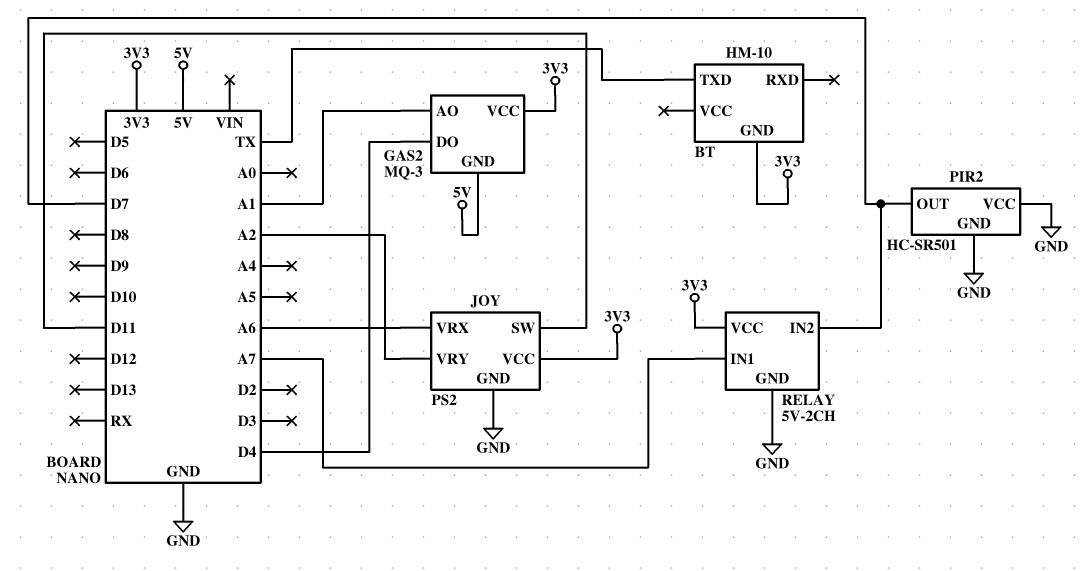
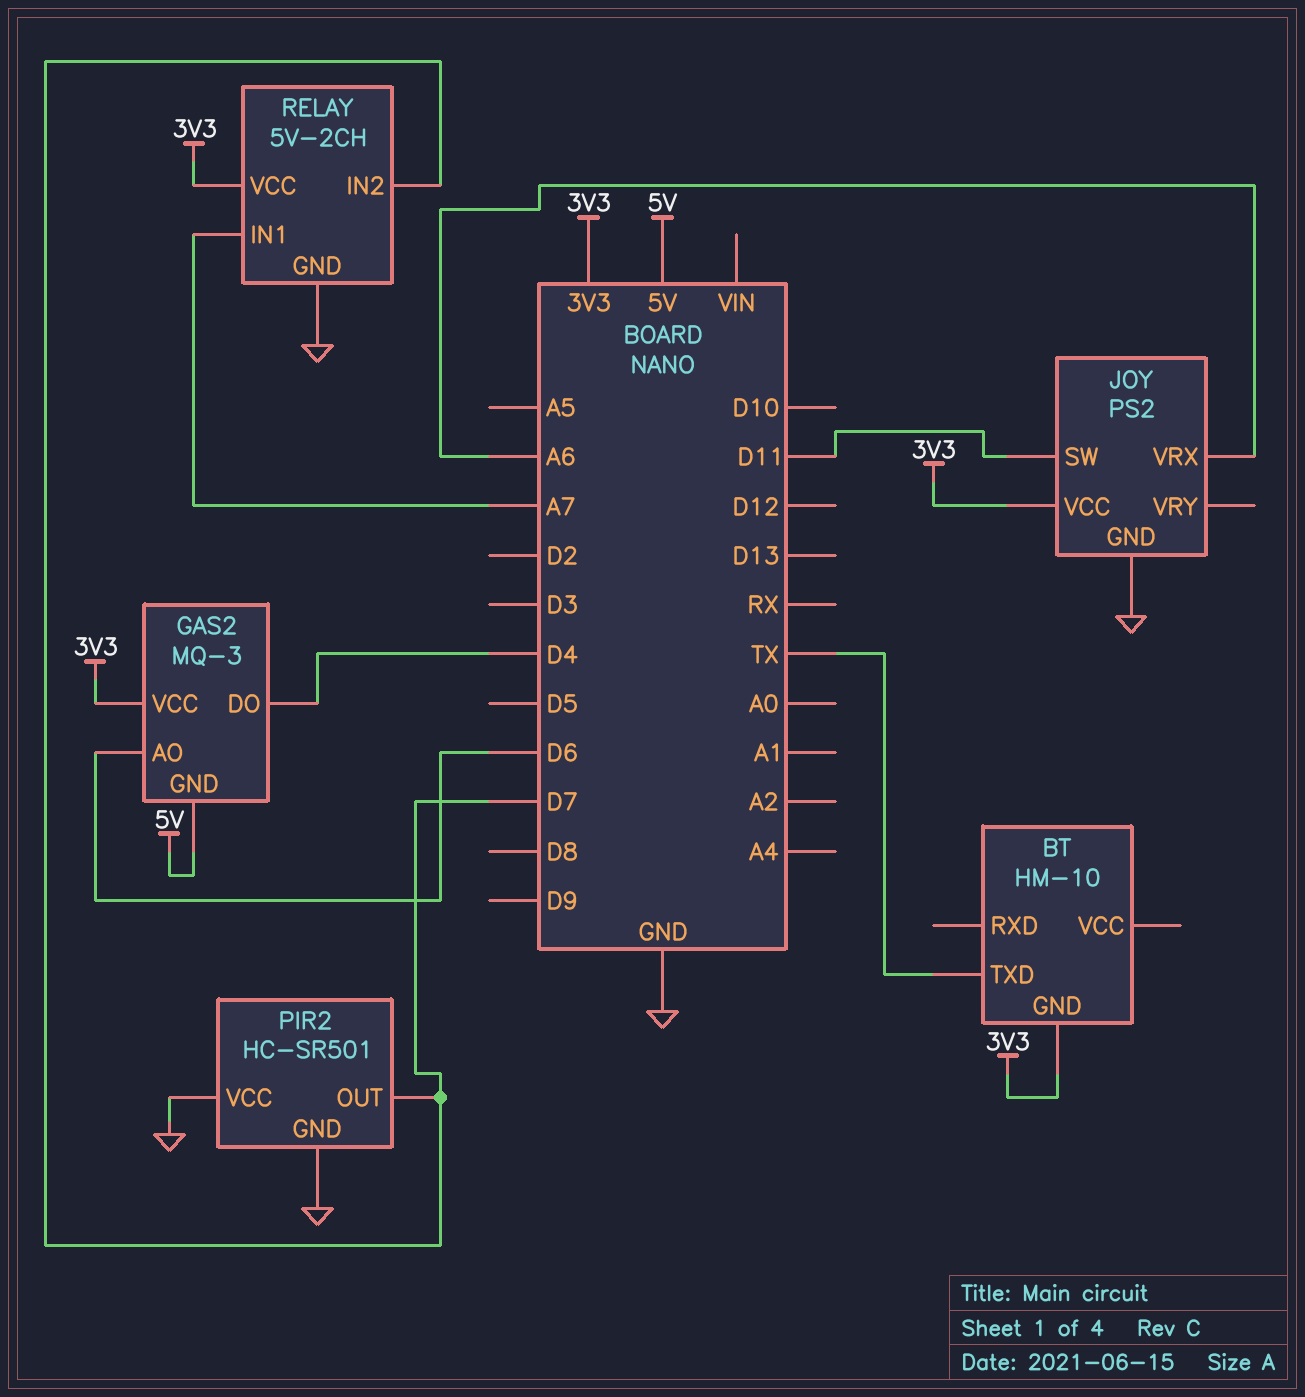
GAS2 pin AO: A1 -> D6
JOY pin VRY: A2 -> none

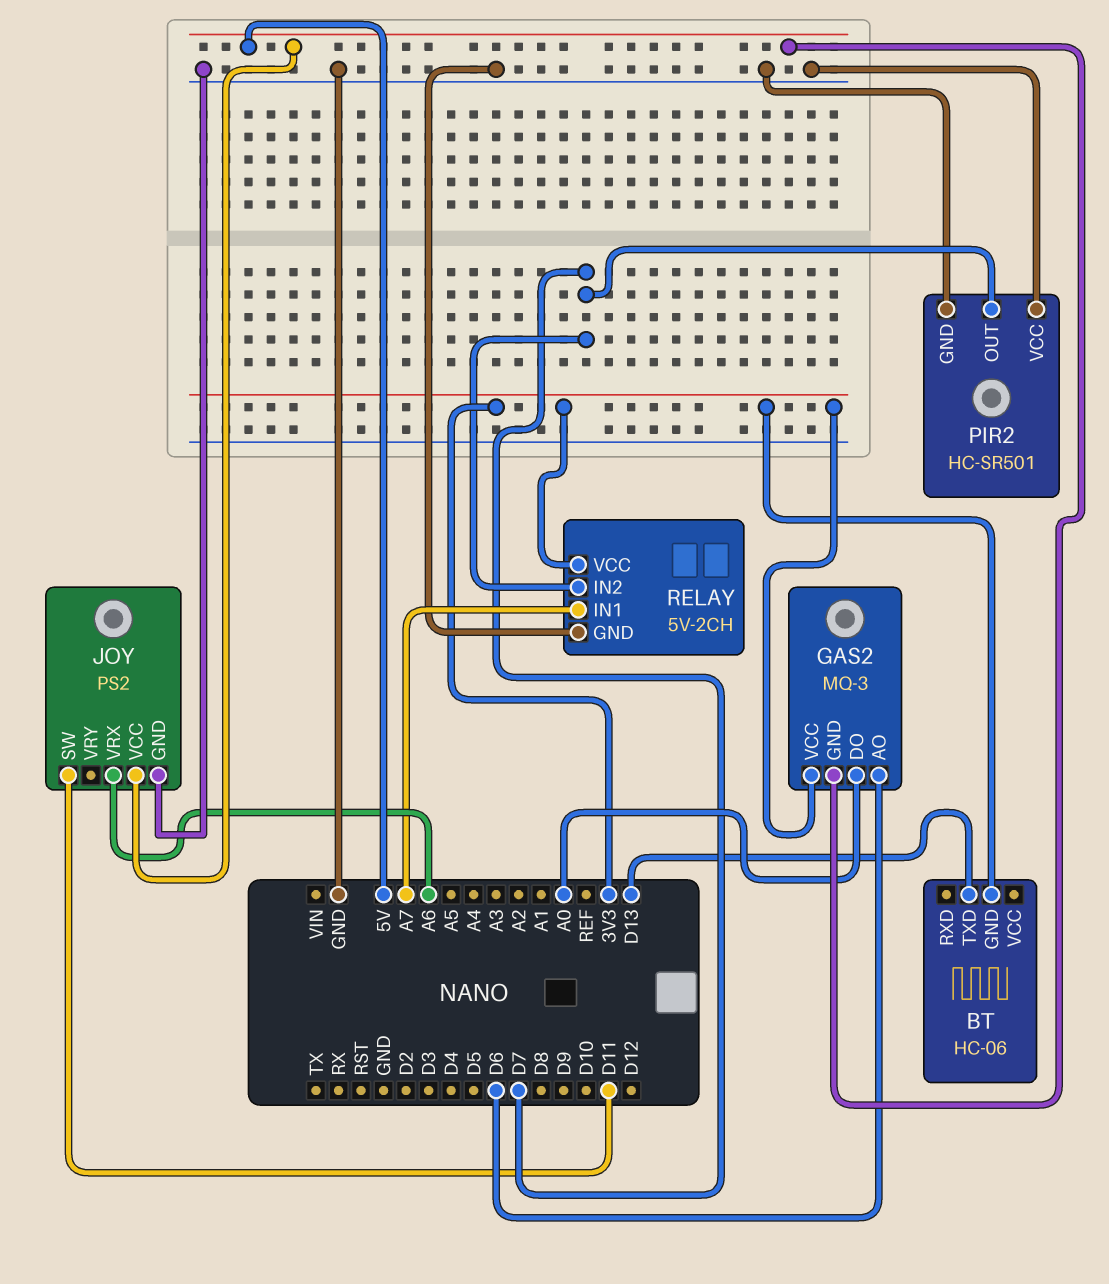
BT: HM-10 -> HC-06
BT pin TXD: TX -> D13
GAS2 pin DO: D4 -> A0
JOY pin VCC: 3V3 -> 5V

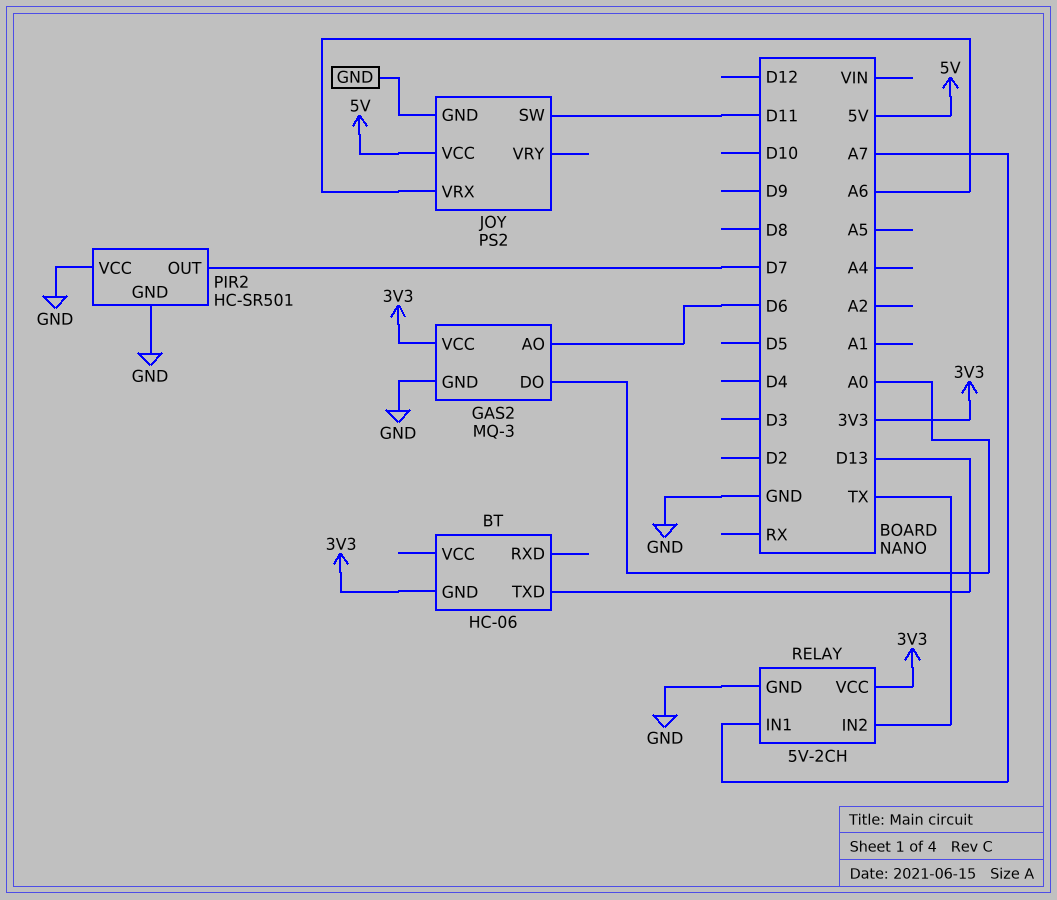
GAS2 pin GND: 5V -> GND
RELAY pin IN2: D7 -> TX

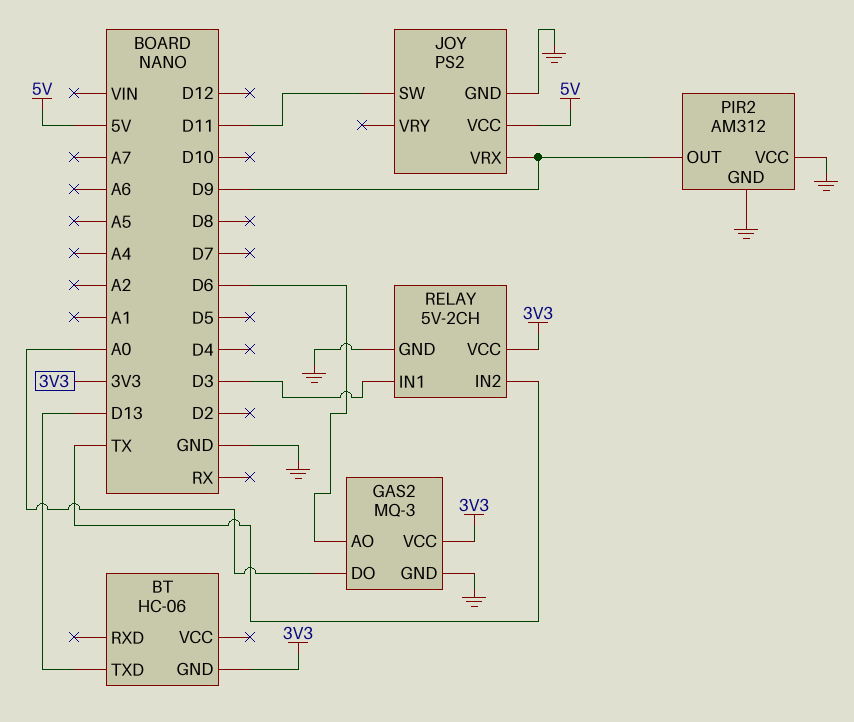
JOY pin VRX: A6 -> D9
PIR2: HC-SR501 -> AM312
PIR2 pin OUT: D7 -> D9
RELAY pin IN1: A7 -> D3

